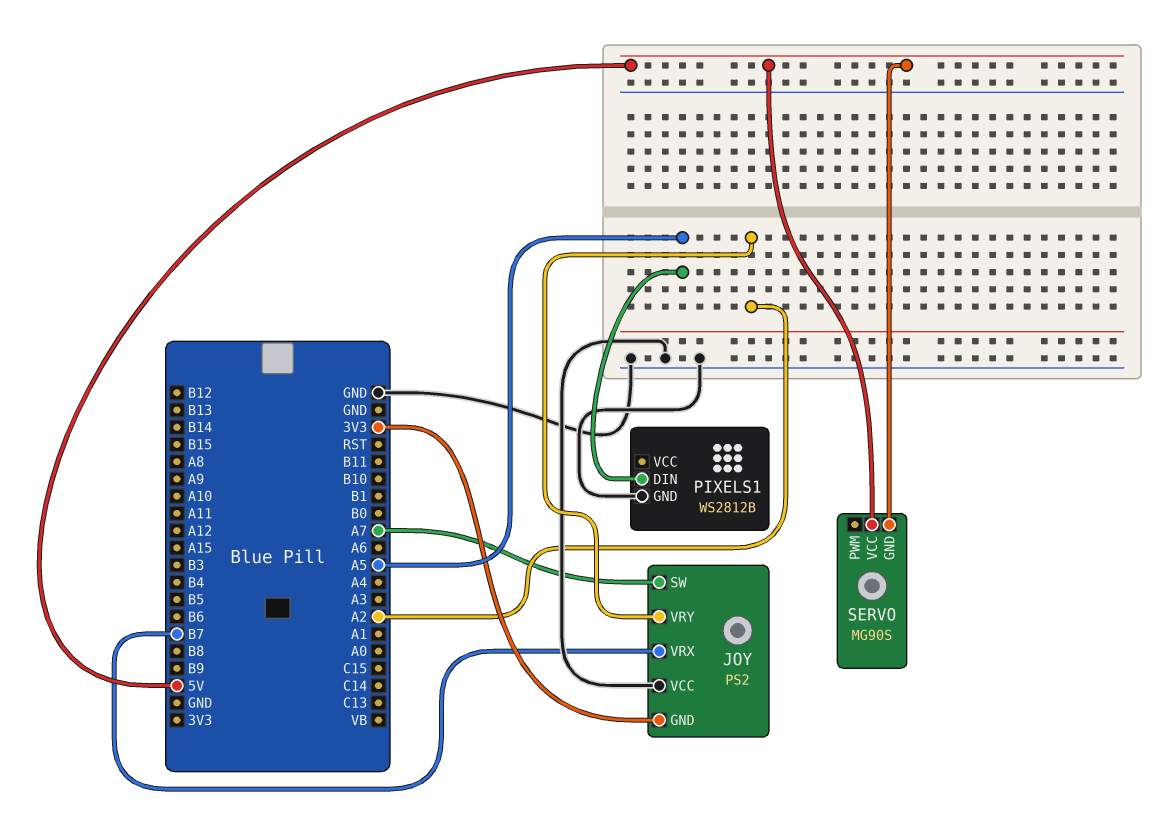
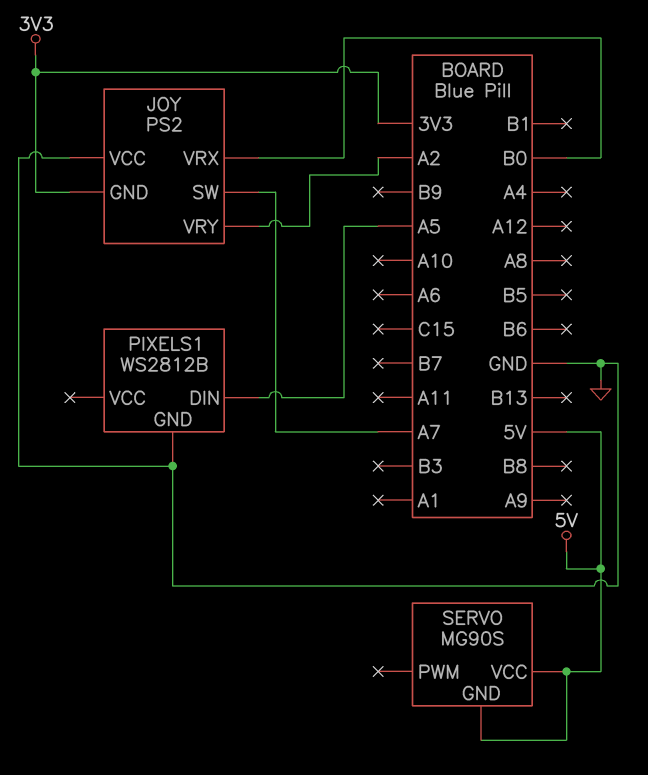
JOY pin VRX: B7 -> B0

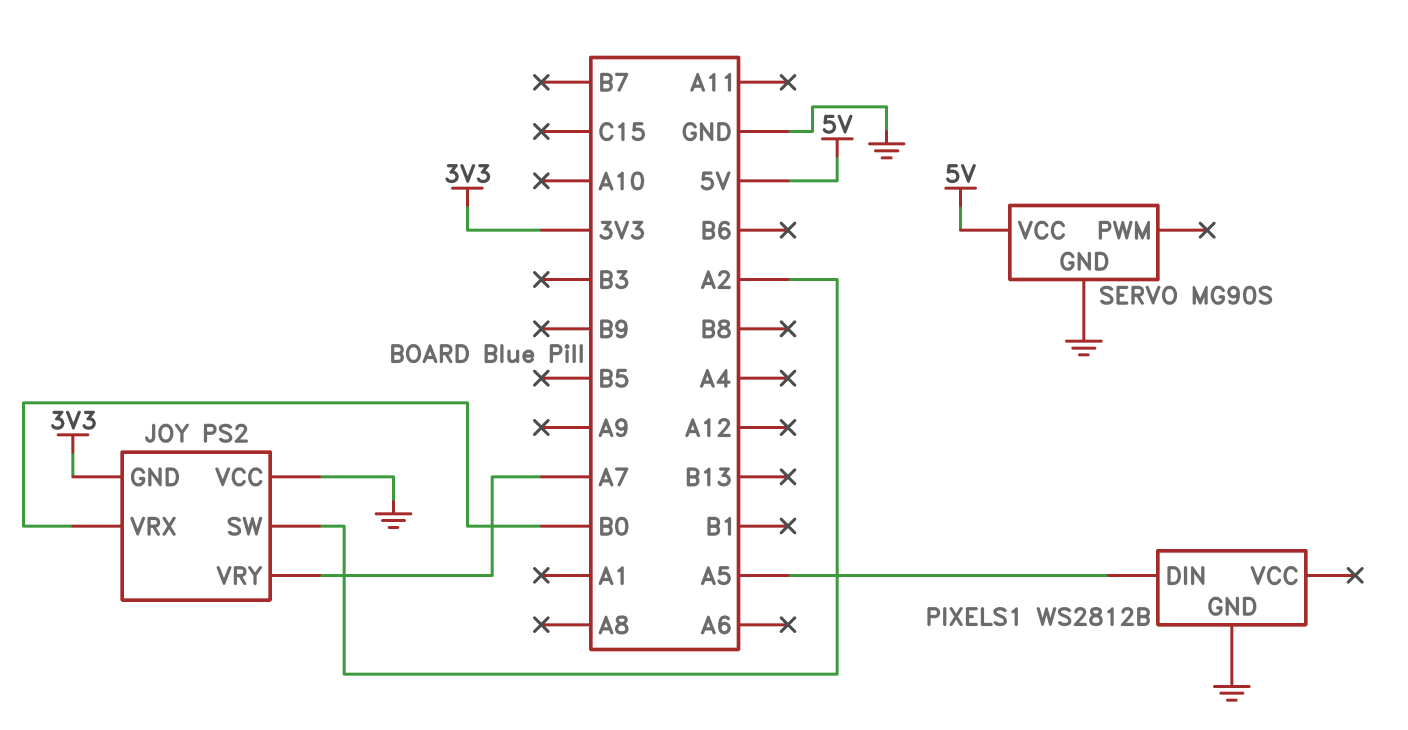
JOY pin SW: A7 -> A2
JOY pin VRY: A2 -> A7
SERVO pin GND: 5V -> GND

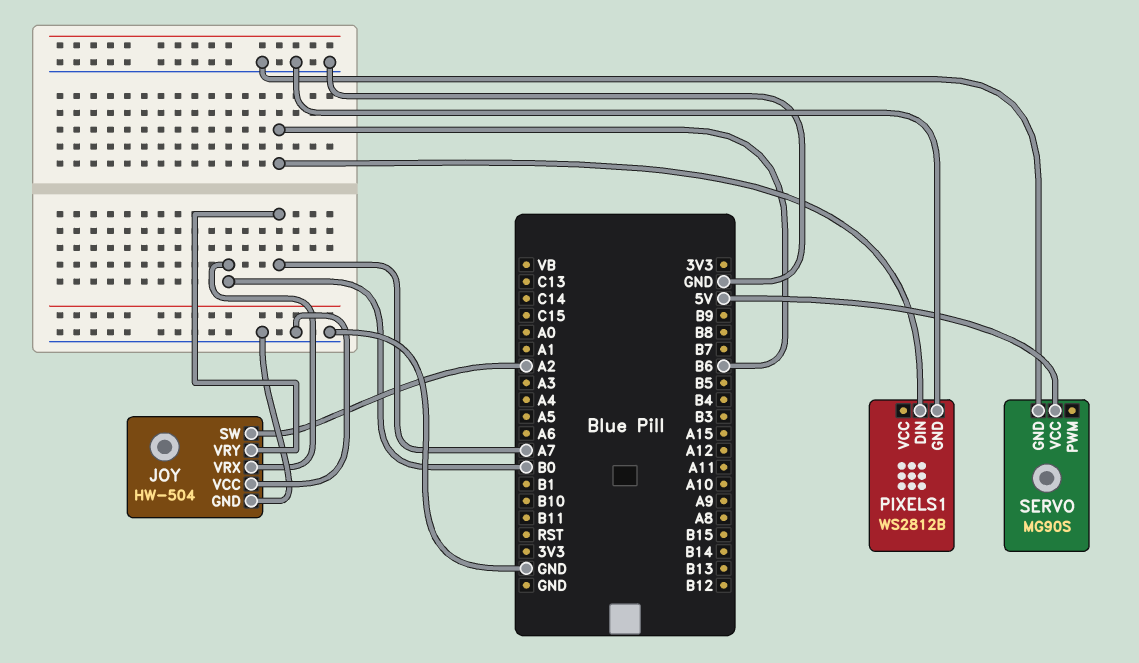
JOY: PS2 -> HW-504
JOY pin GND: 3V3 -> GND
PIXELS1 pin DIN: A5 -> B6

